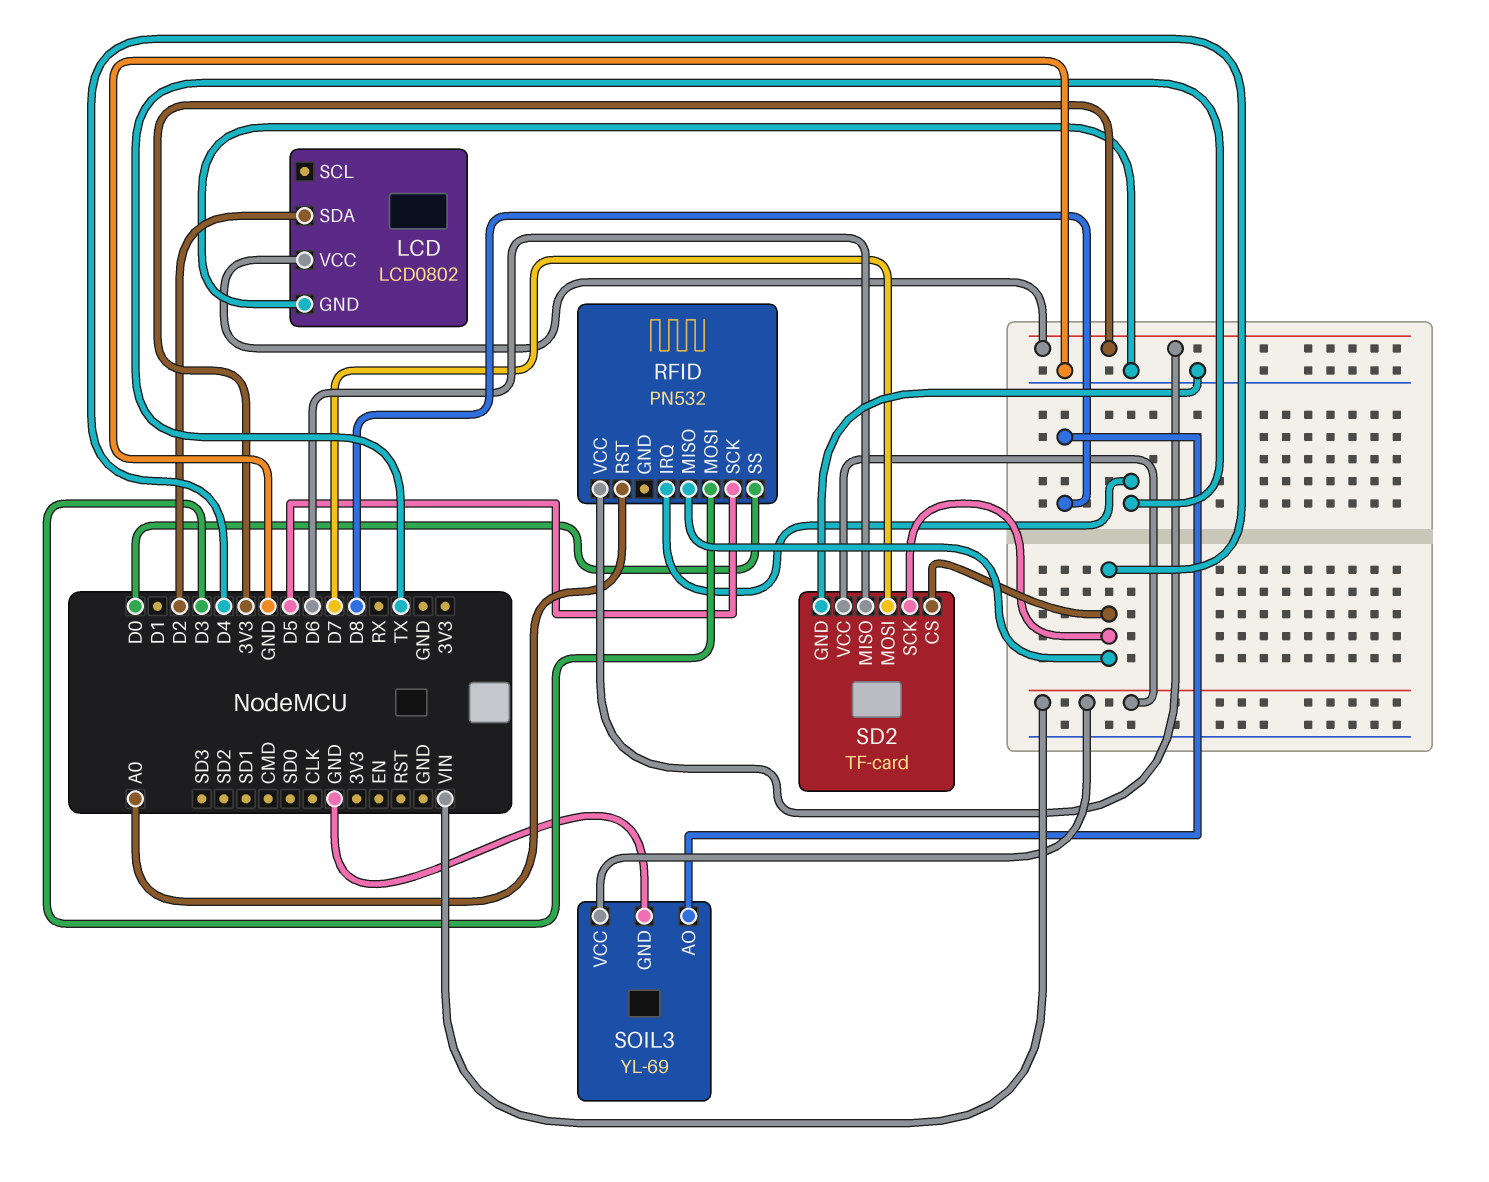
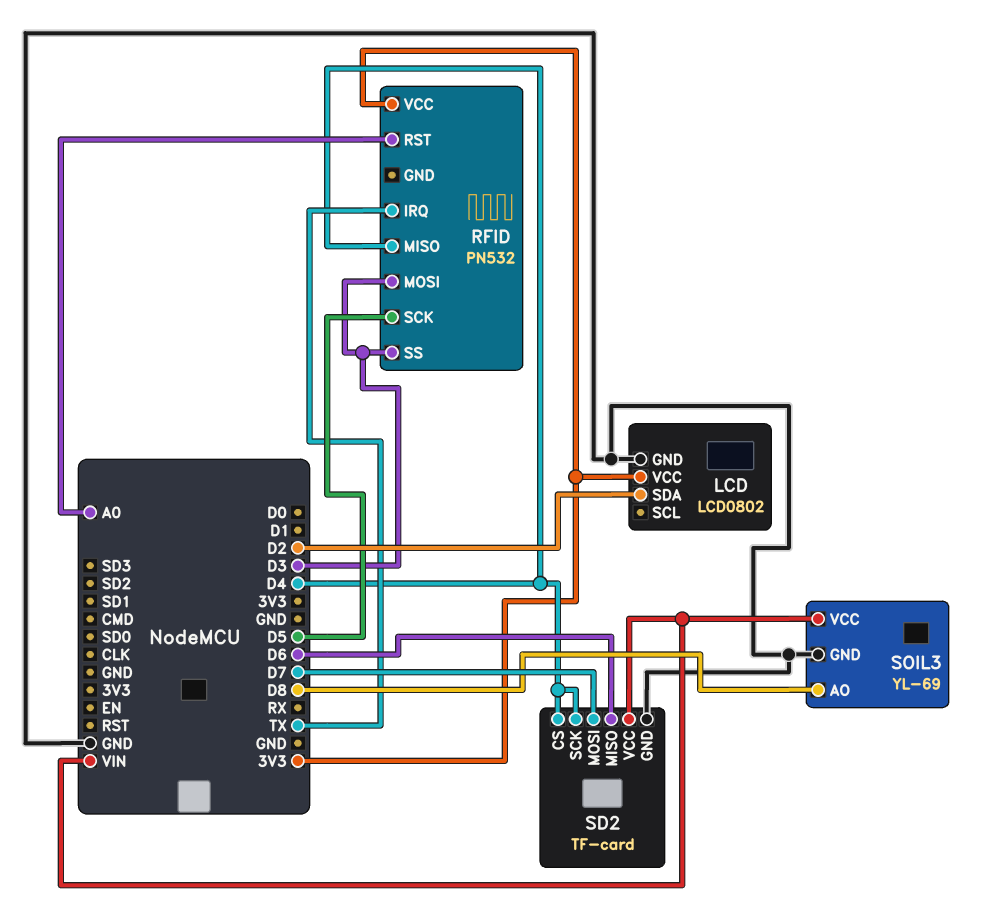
RFID pin SS: D0 -> D3

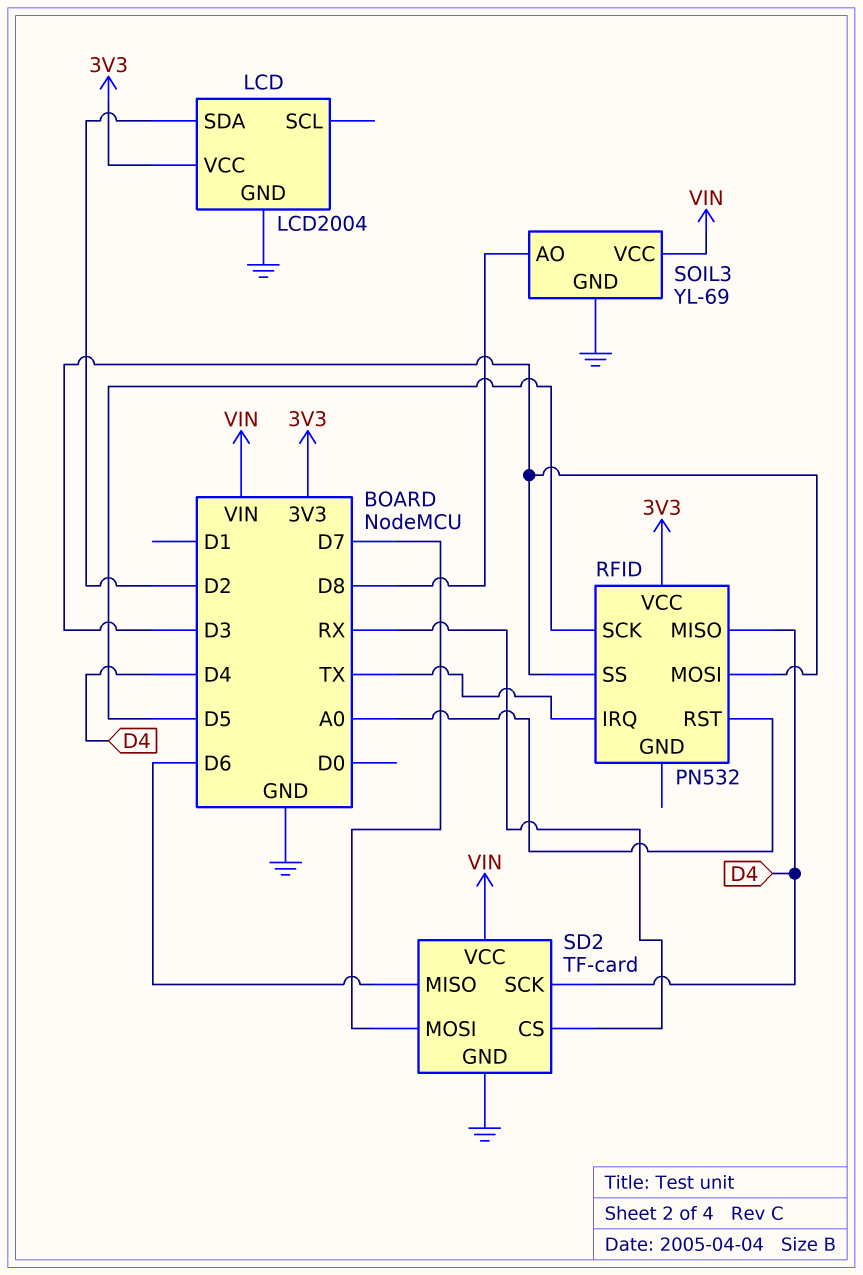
LCD: LCD0802 -> LCD2004
SD2 pin CS: D4 -> RX

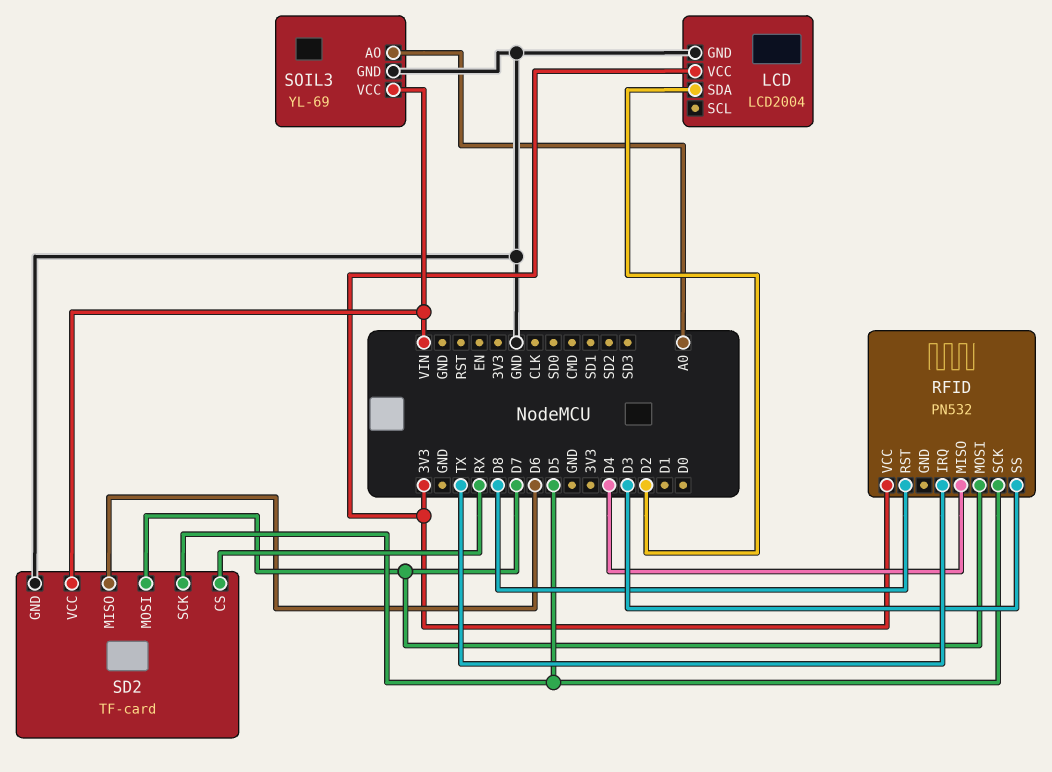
RFID pin MOSI: D3 -> D7
RFID pin RST: A0 -> D8
SD2 pin SCK: D4 -> D5
SOIL3 pin AO: D8 -> A0

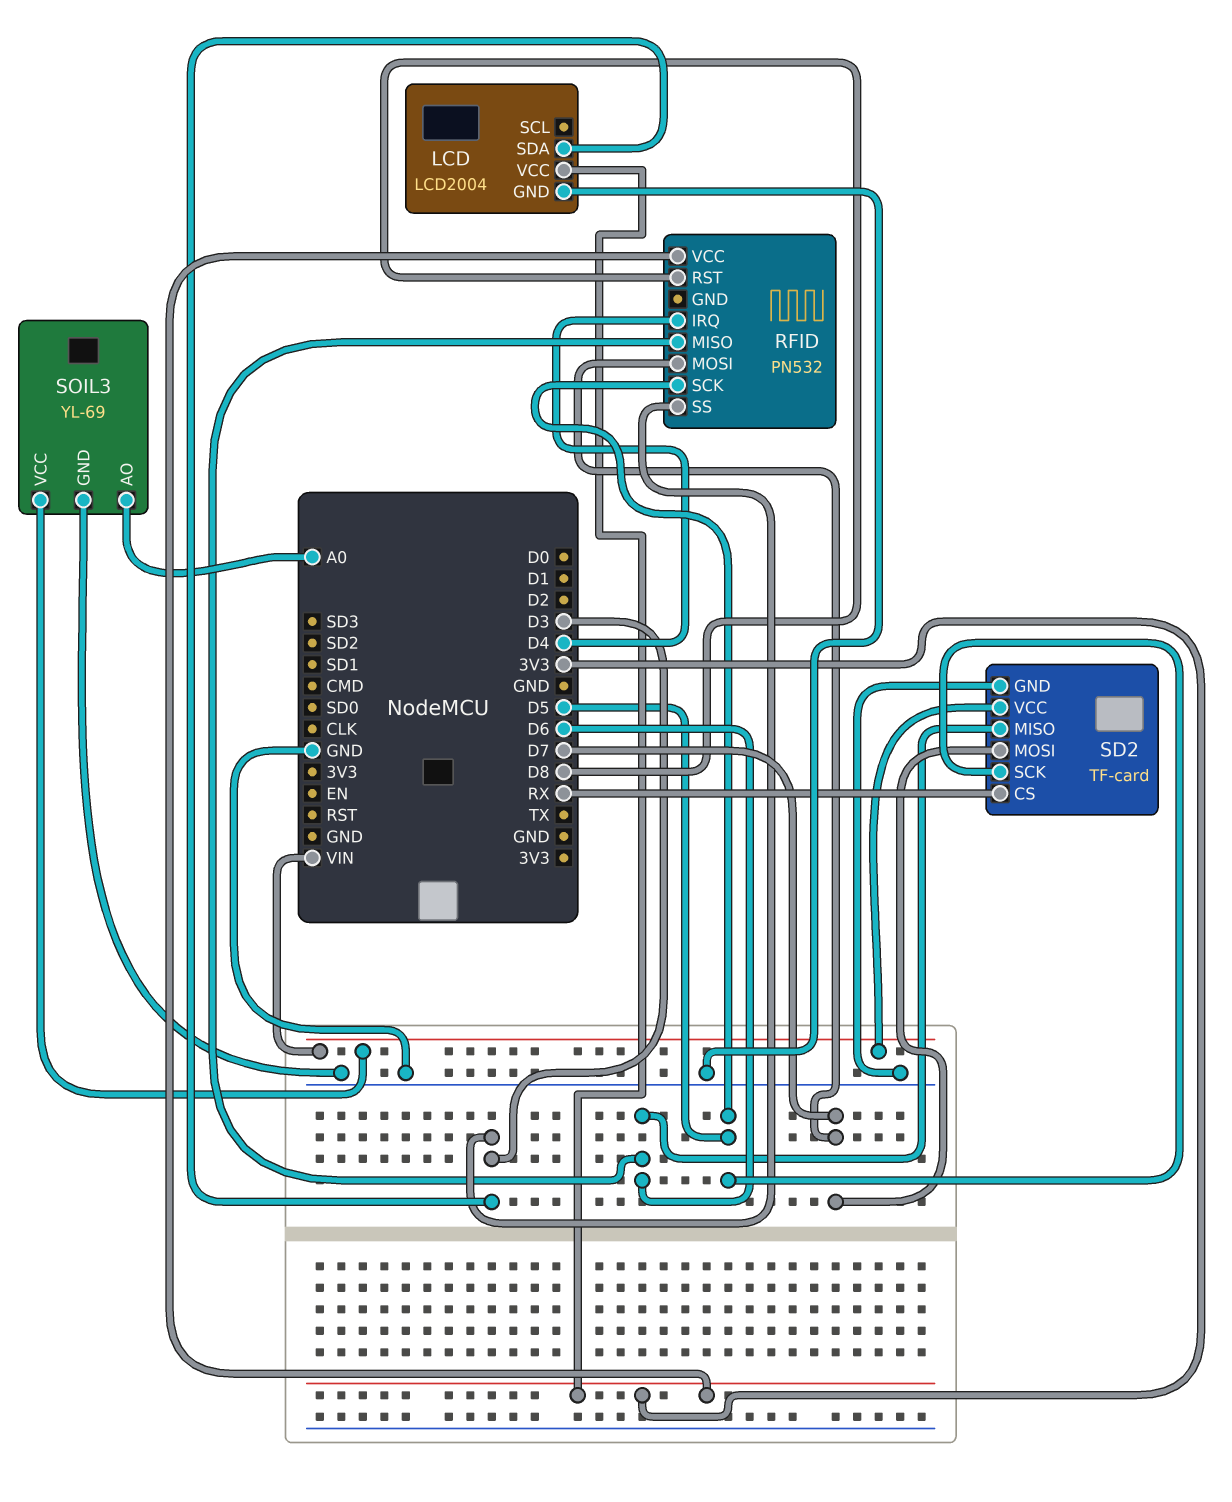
LCD pin SDA: D2 -> D3
RFID pin IRQ: TX -> D4
RFID pin MISO: D4 -> D6

